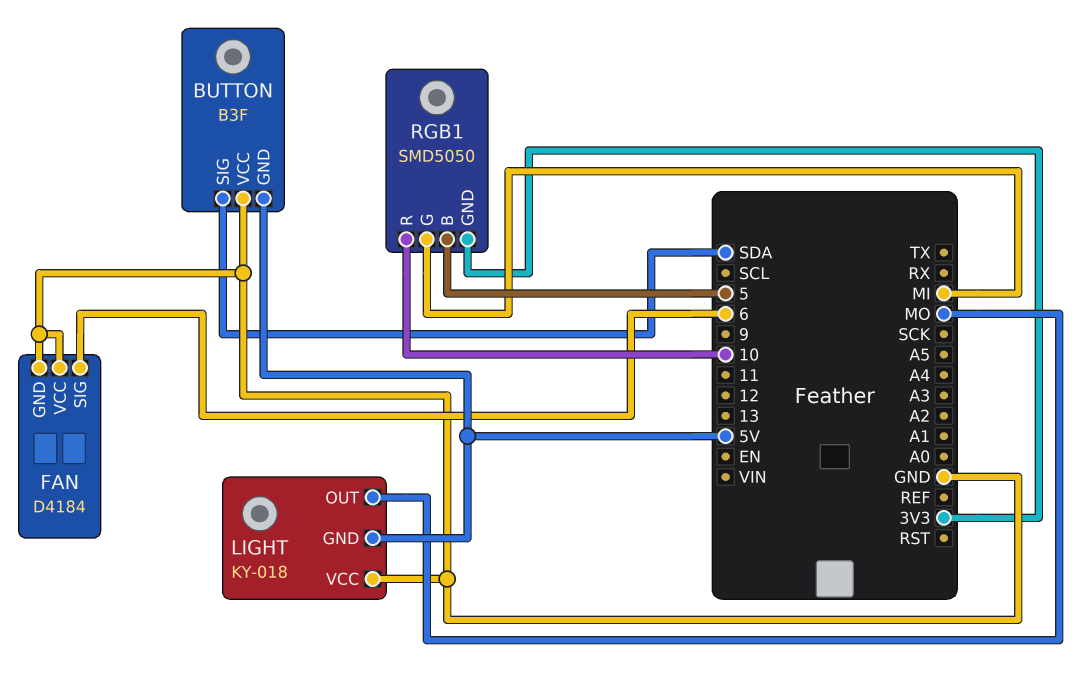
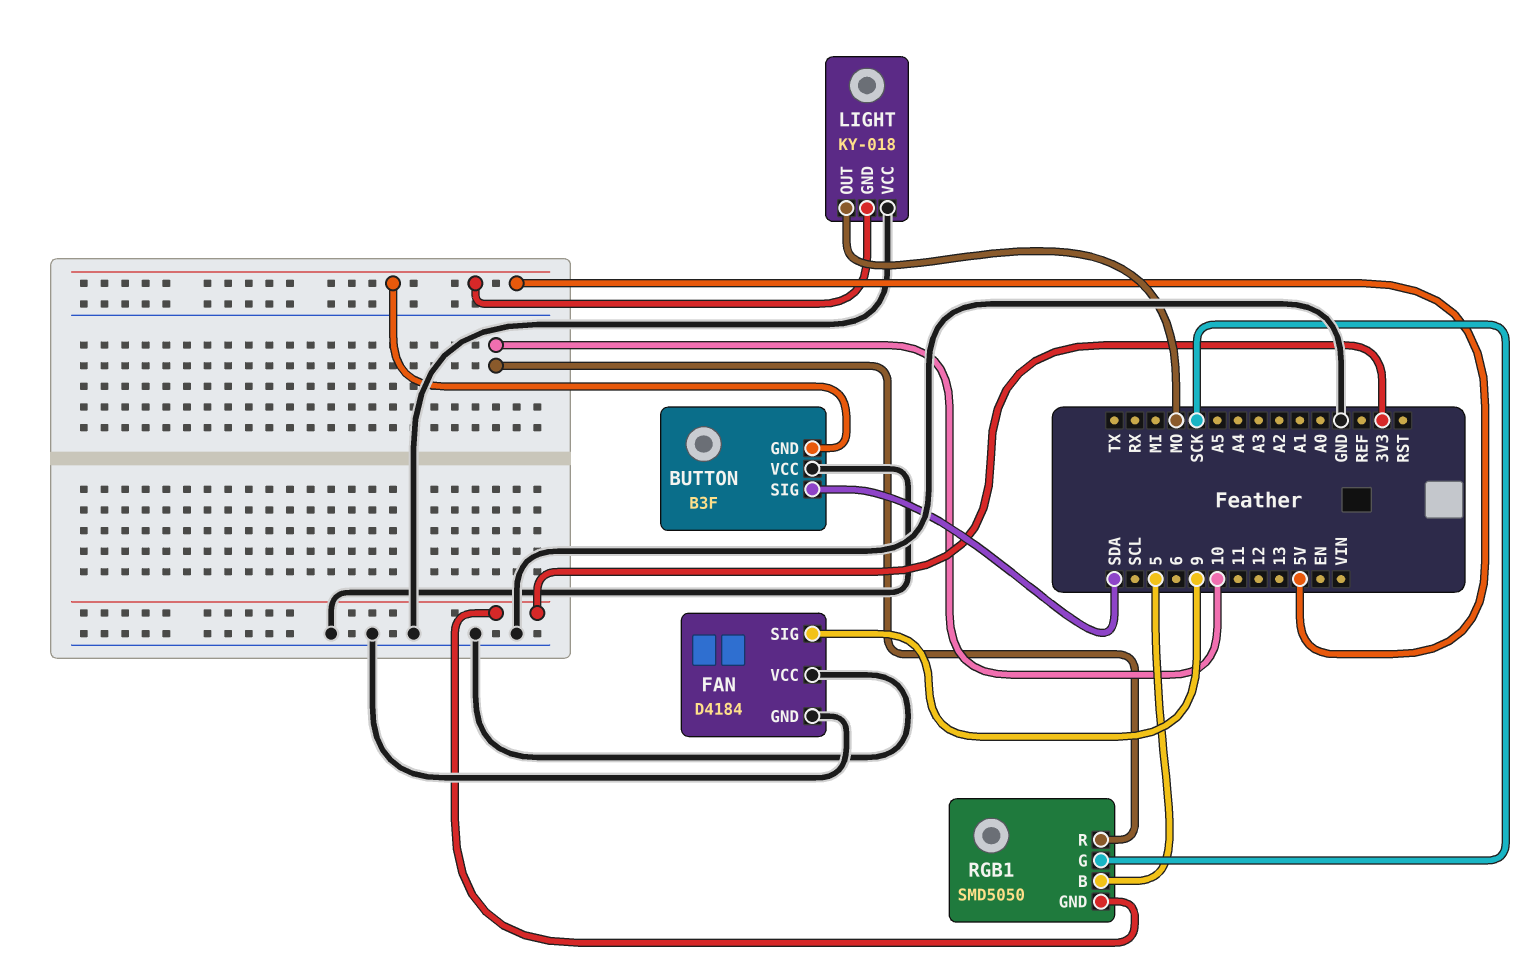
FAN pin SIG: 6 -> 9
RGB1 pin G: MI -> SCK

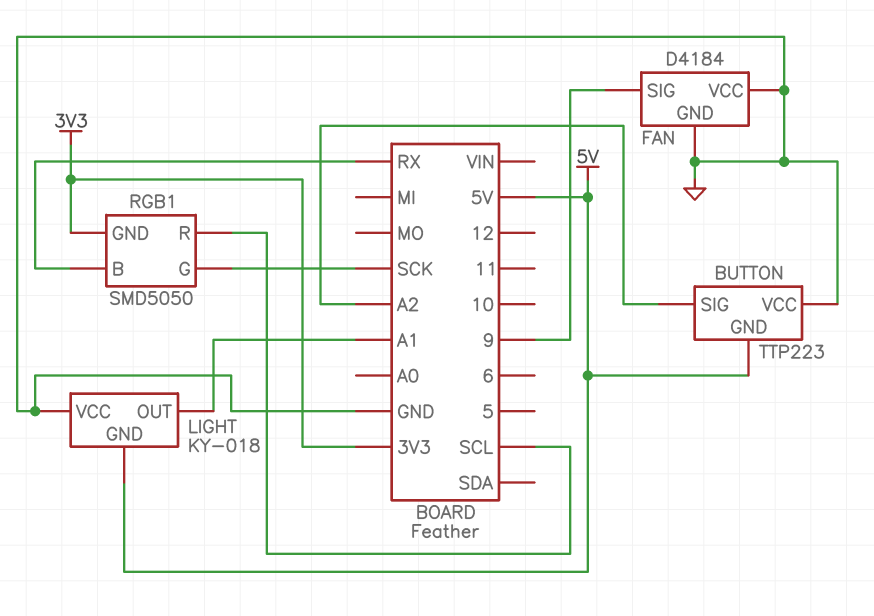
BUTTON: B3F -> TTP223
BUTTON pin SIG: SDA -> A2
LIGHT pin OUT: MO -> A1
RGB1 pin B: 5 -> RX
RGB1 pin R: 10 -> SCL

